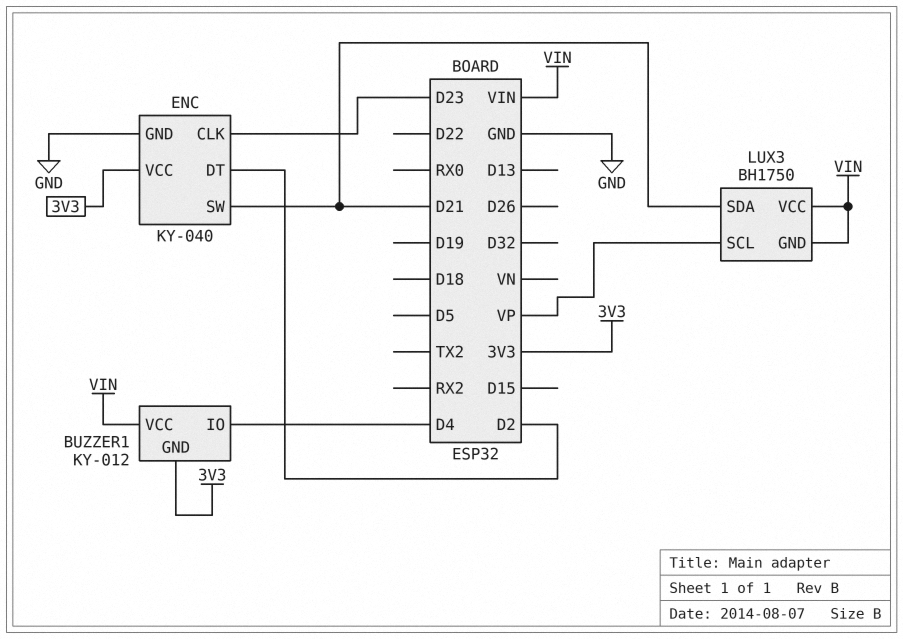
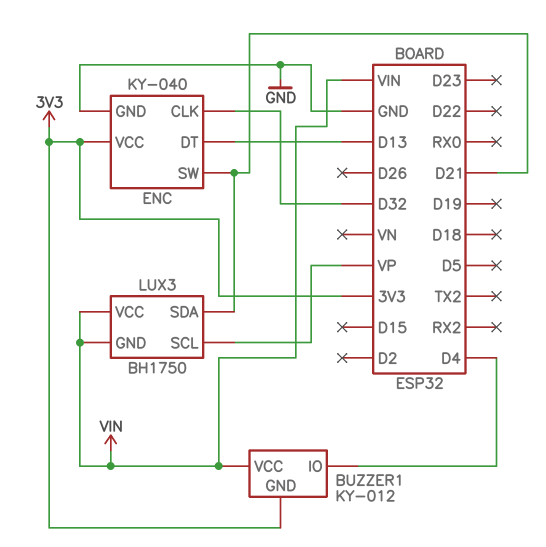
ENC pin CLK: D23 -> D32
ENC pin DT: D2 -> D13

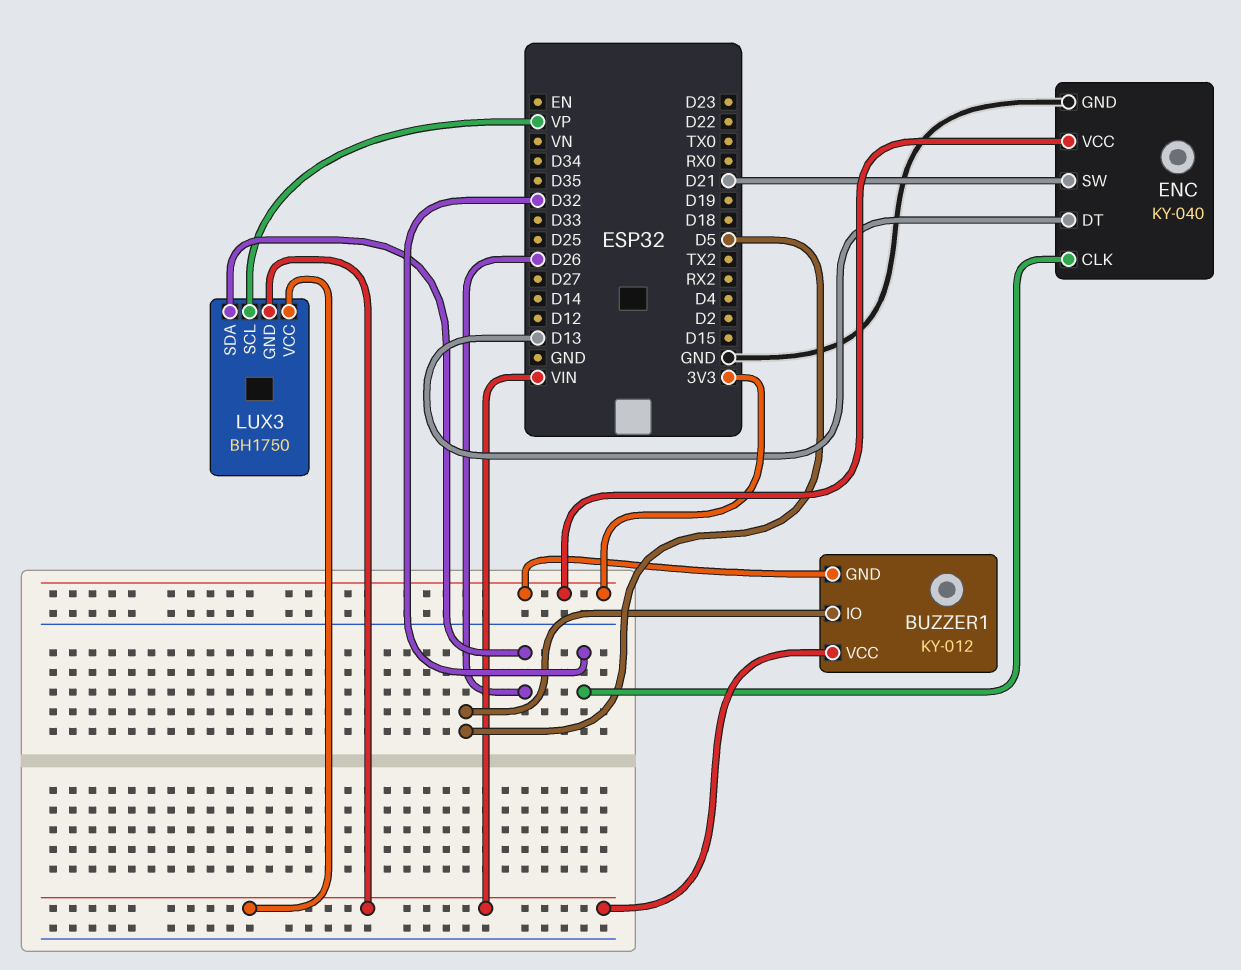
BUZZER1 pin IO: D4 -> D5
LUX3 pin SDA: D21 -> D26

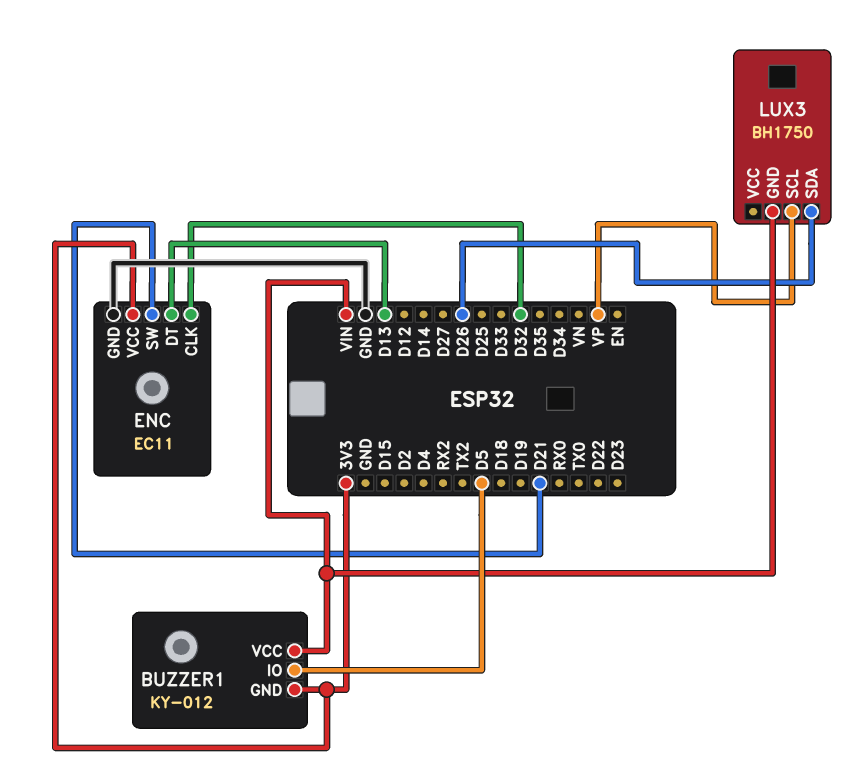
ENC: KY-040 -> EC11
LUX3 pin VCC: VIN -> none

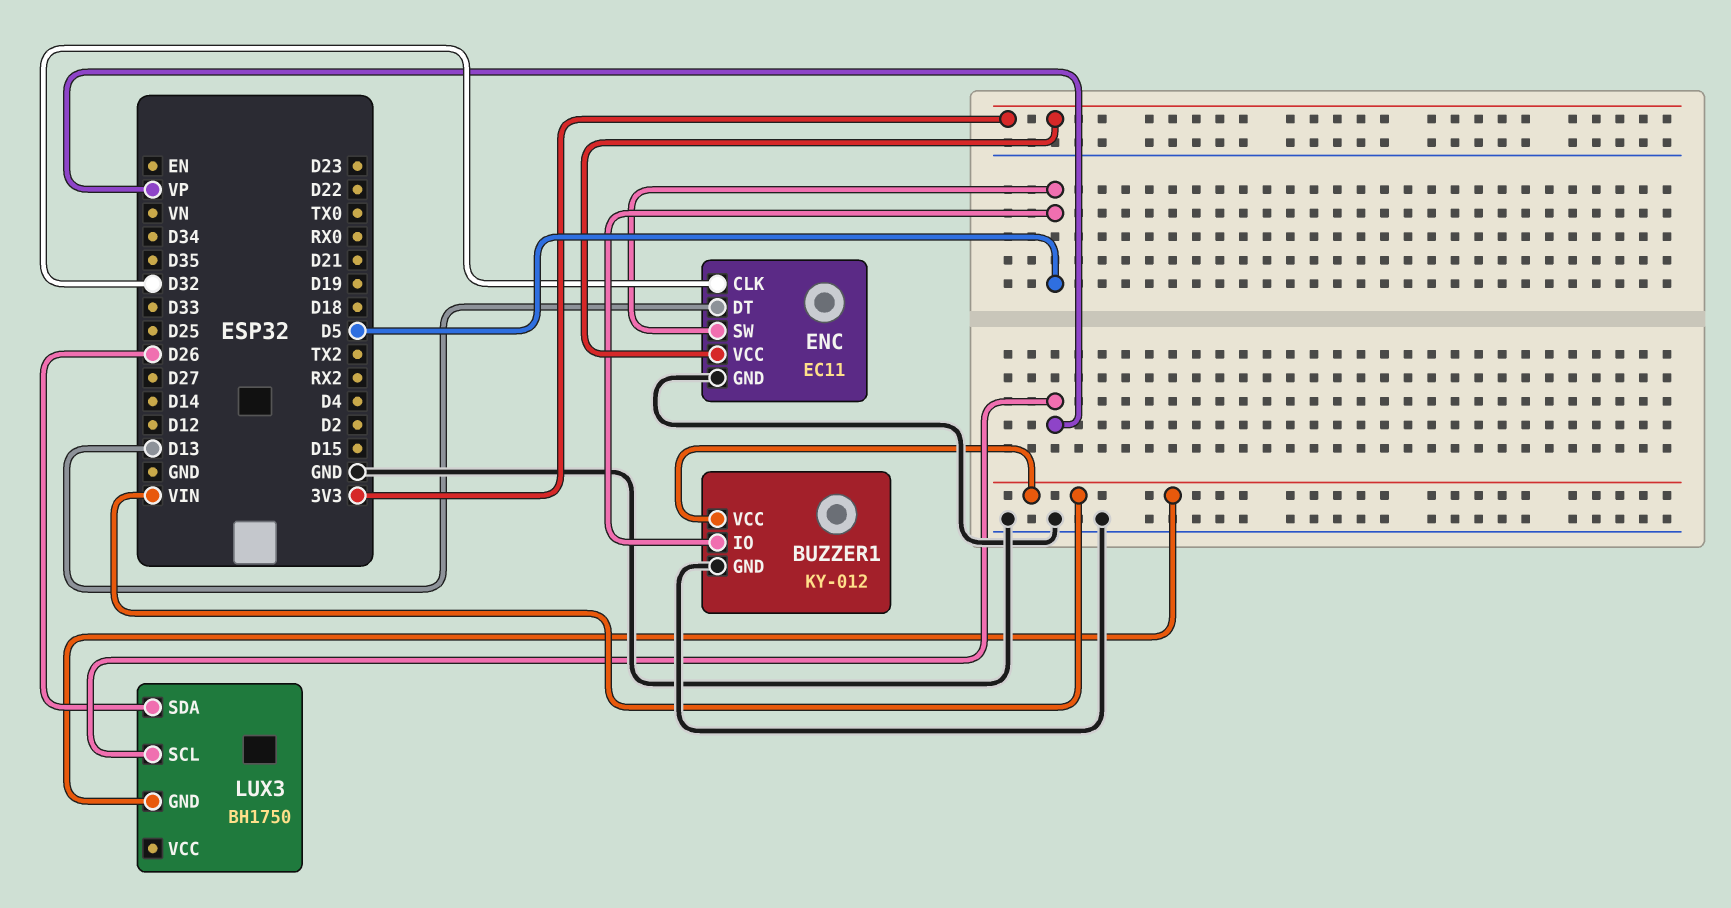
BUZZER1 pin GND: 3V3 -> GND
ENC pin SW: D21 -> D5

